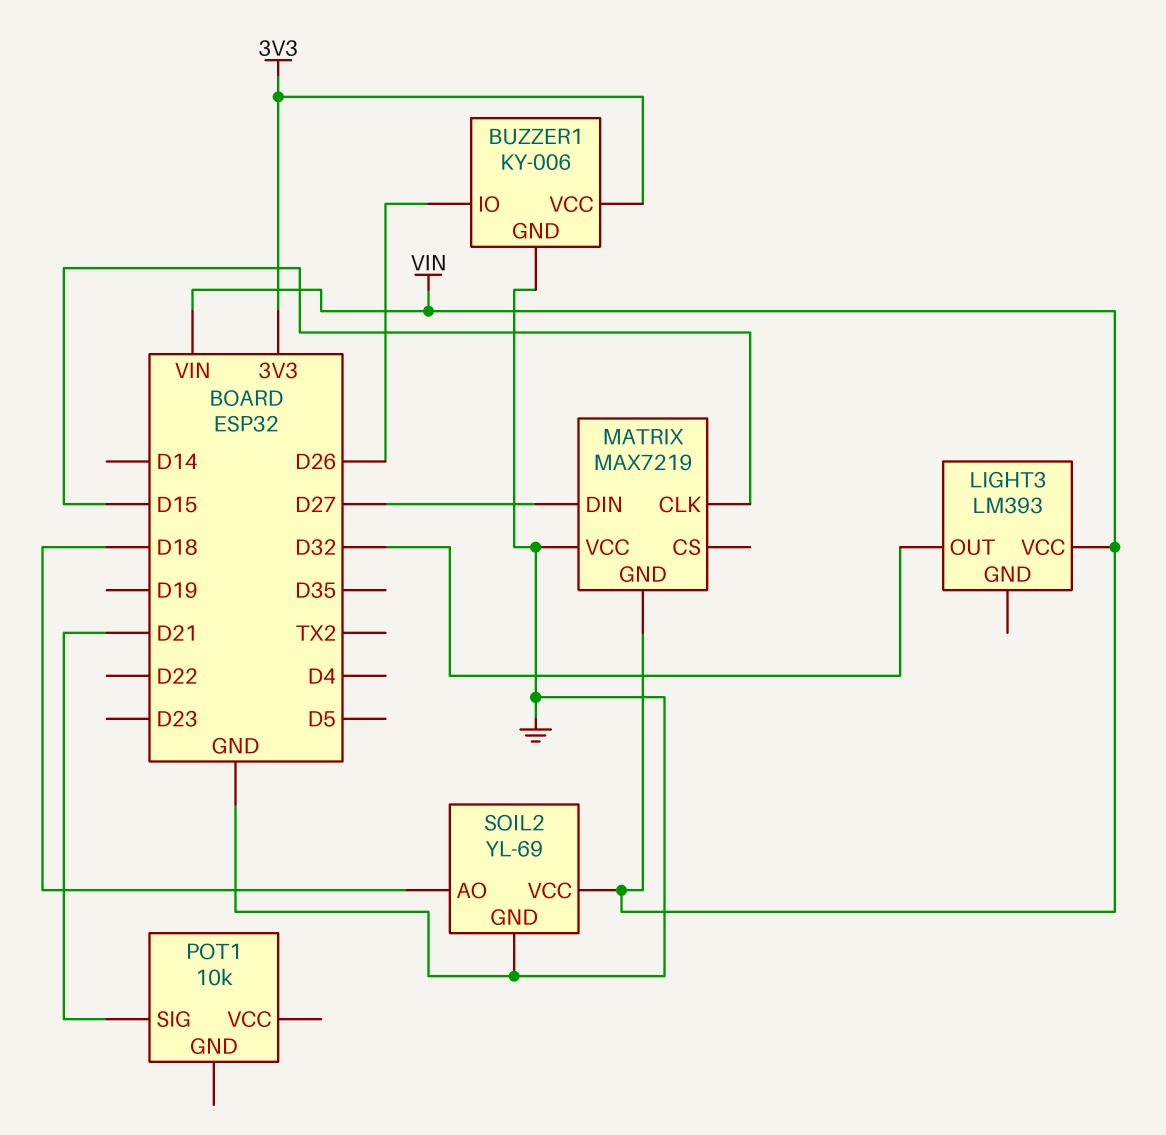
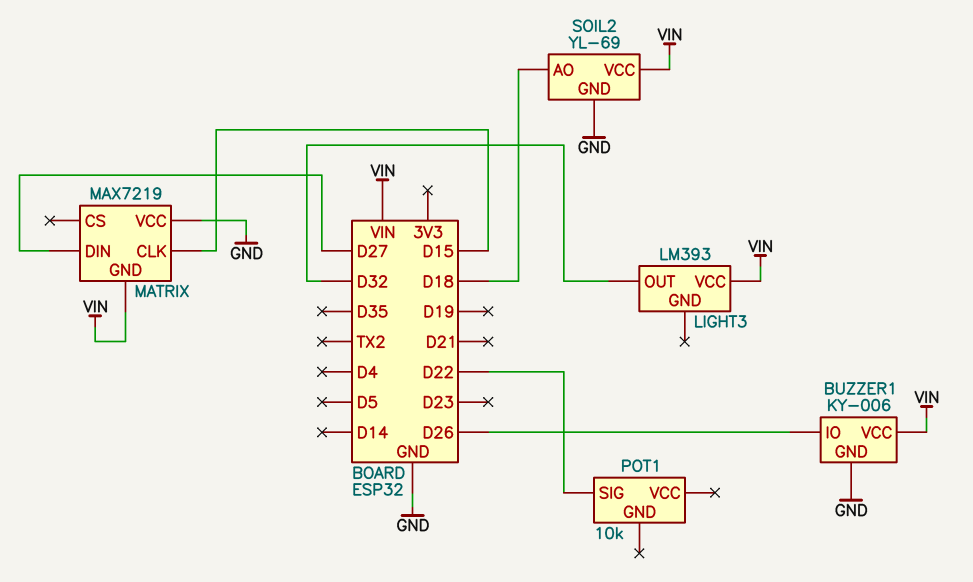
BUZZER1 pin VCC: 3V3 -> VIN
POT1 pin SIG: D21 -> D22

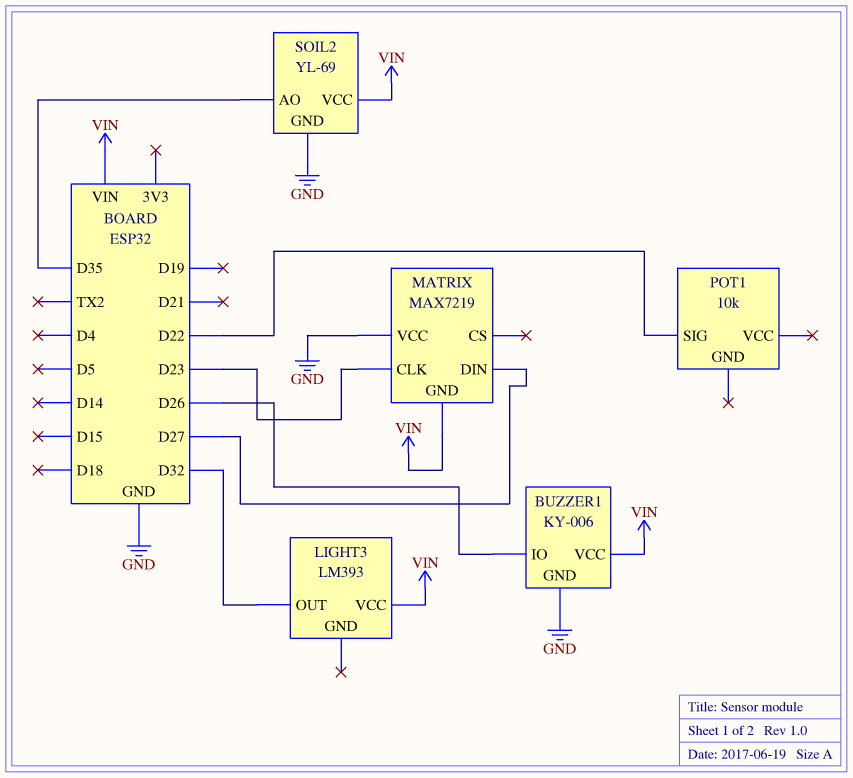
MATRIX pin CLK: D15 -> D23
SOIL2 pin AO: D18 -> D35

